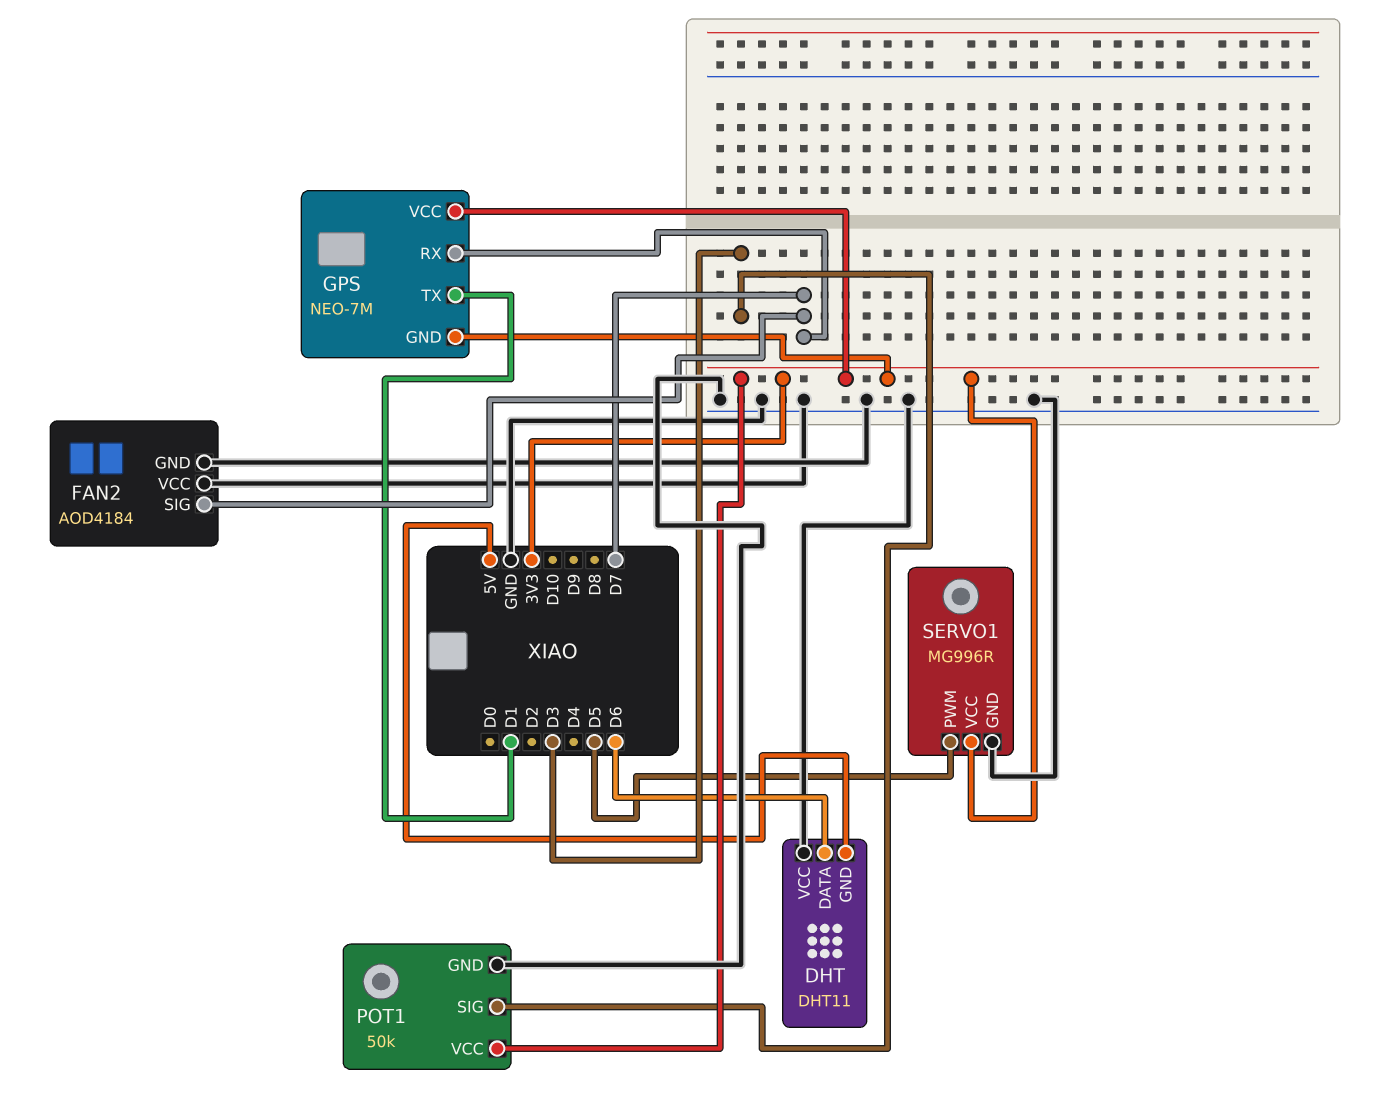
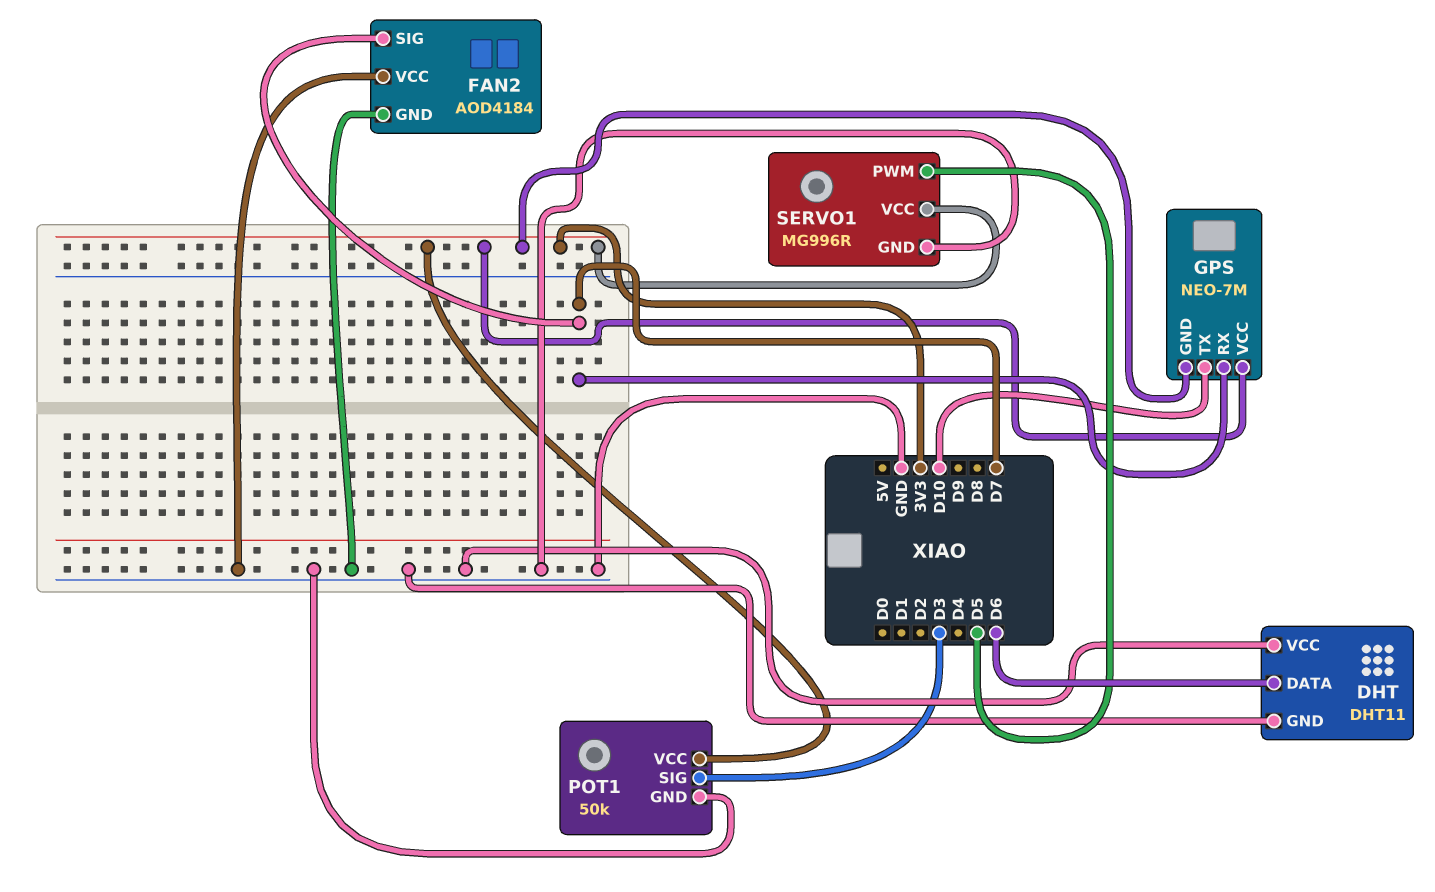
DHT pin GND: 5V -> GND
GPS pin TX: D1 -> D10

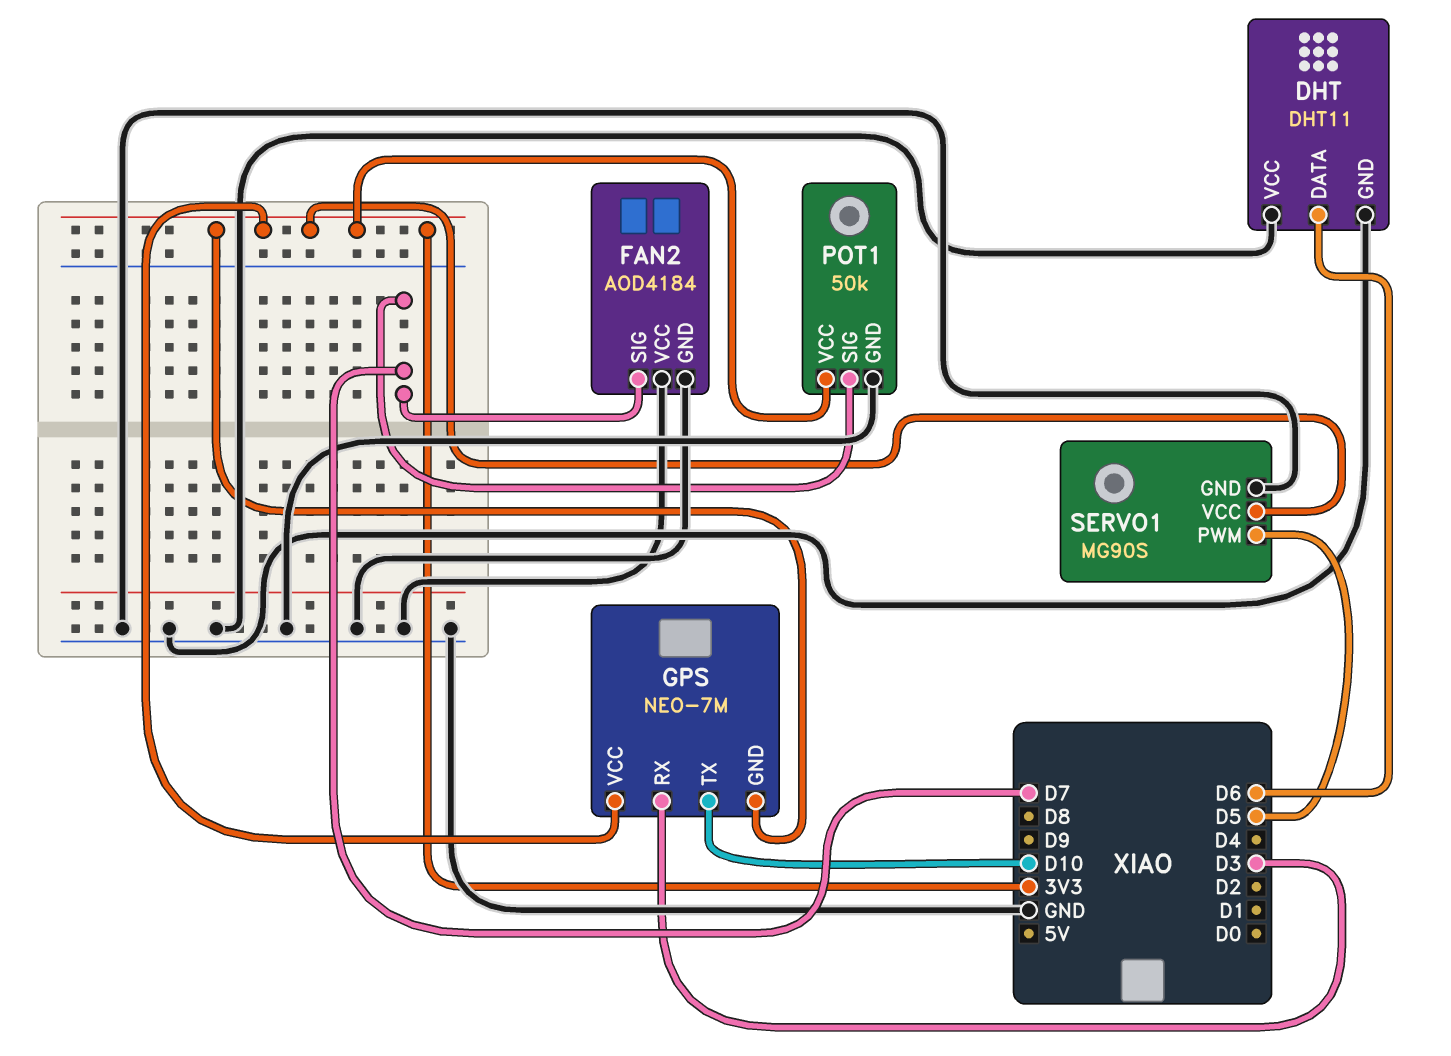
GPS pin RX: D7 -> D3
POT1 pin SIG: D3 -> D7
SERVO1: MG996R -> MG90S

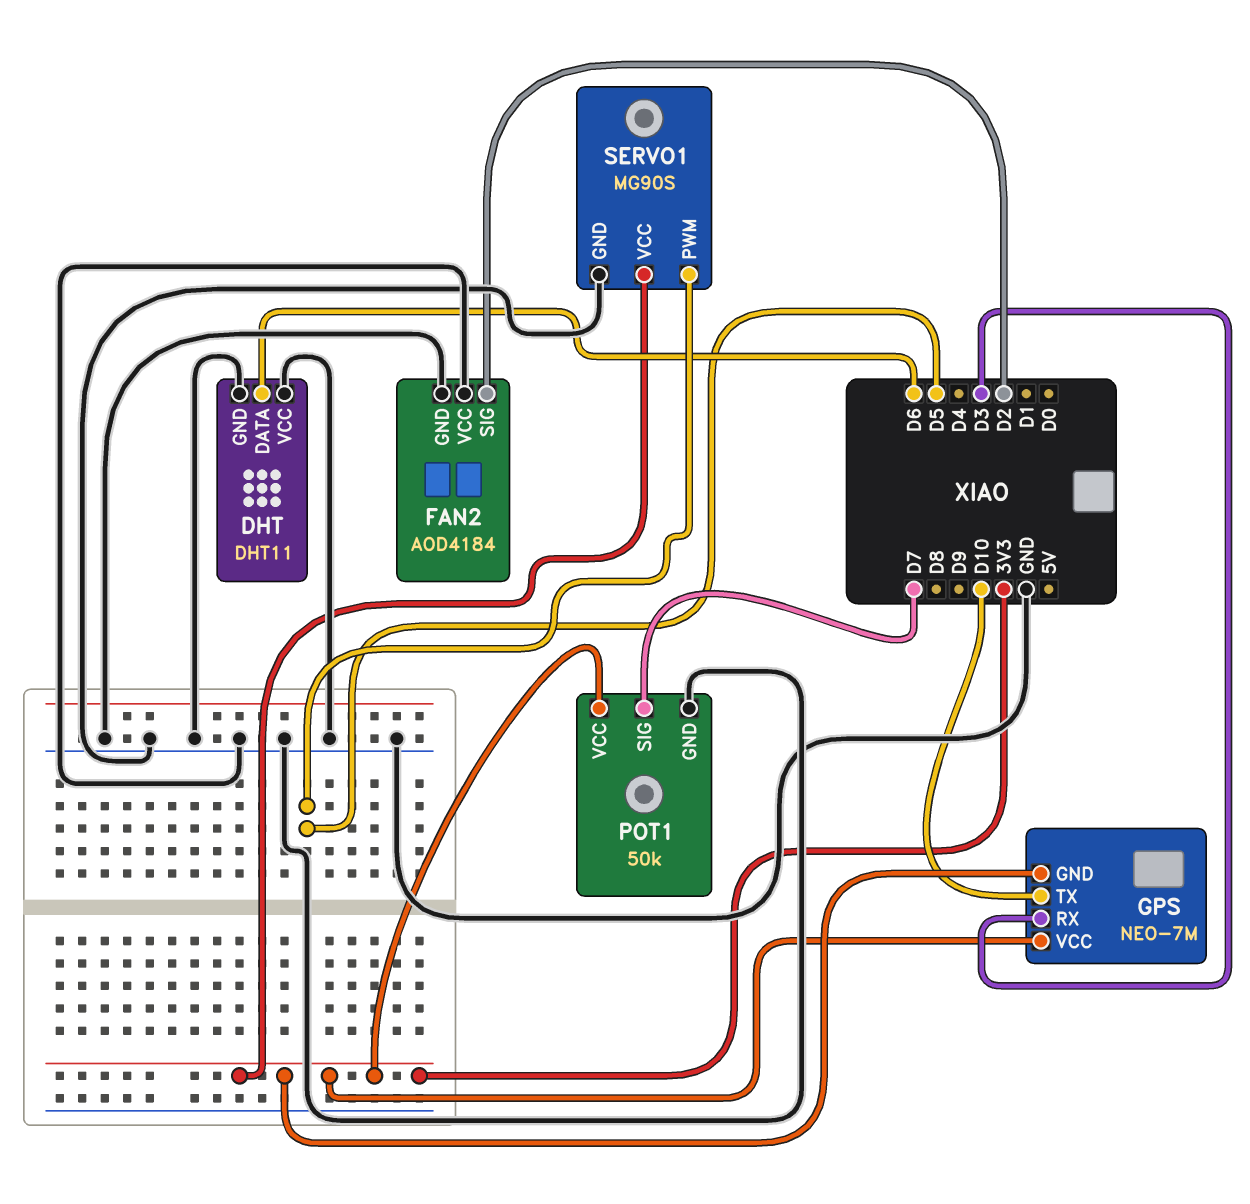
FAN2 pin SIG: D7 -> D2

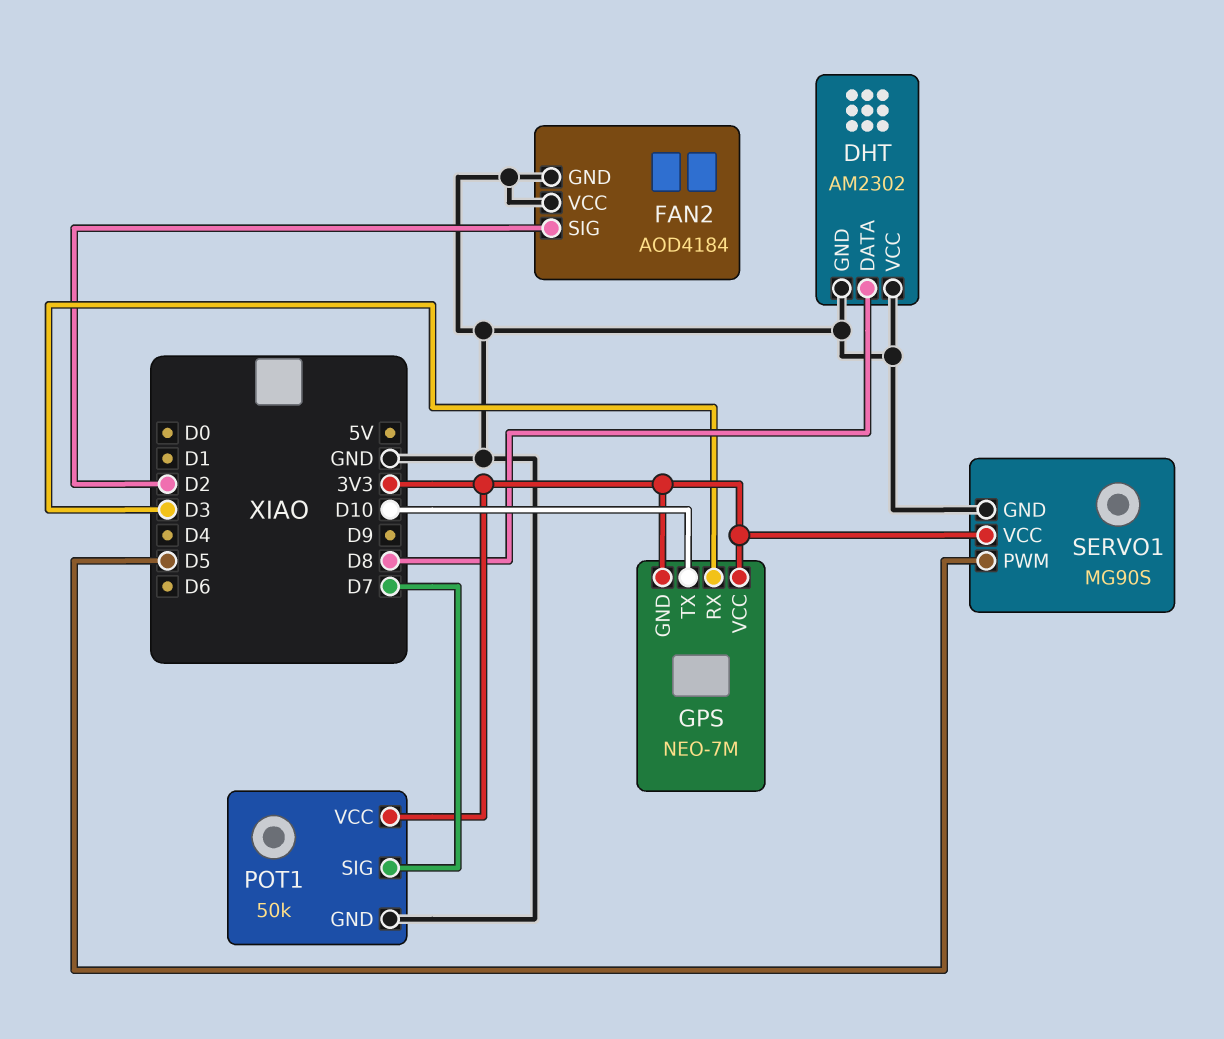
DHT: DHT11 -> AM2302
DHT pin DATA: D6 -> D8

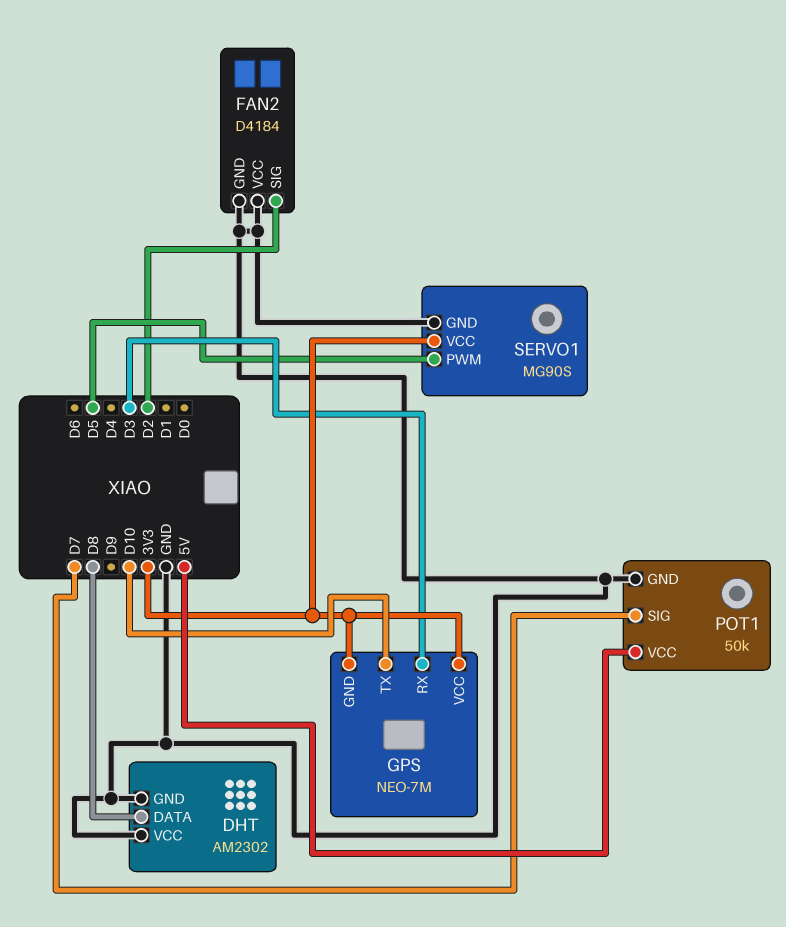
FAN2: AOD4184 -> D4184
POT1 pin VCC: 3V3 -> 5V

